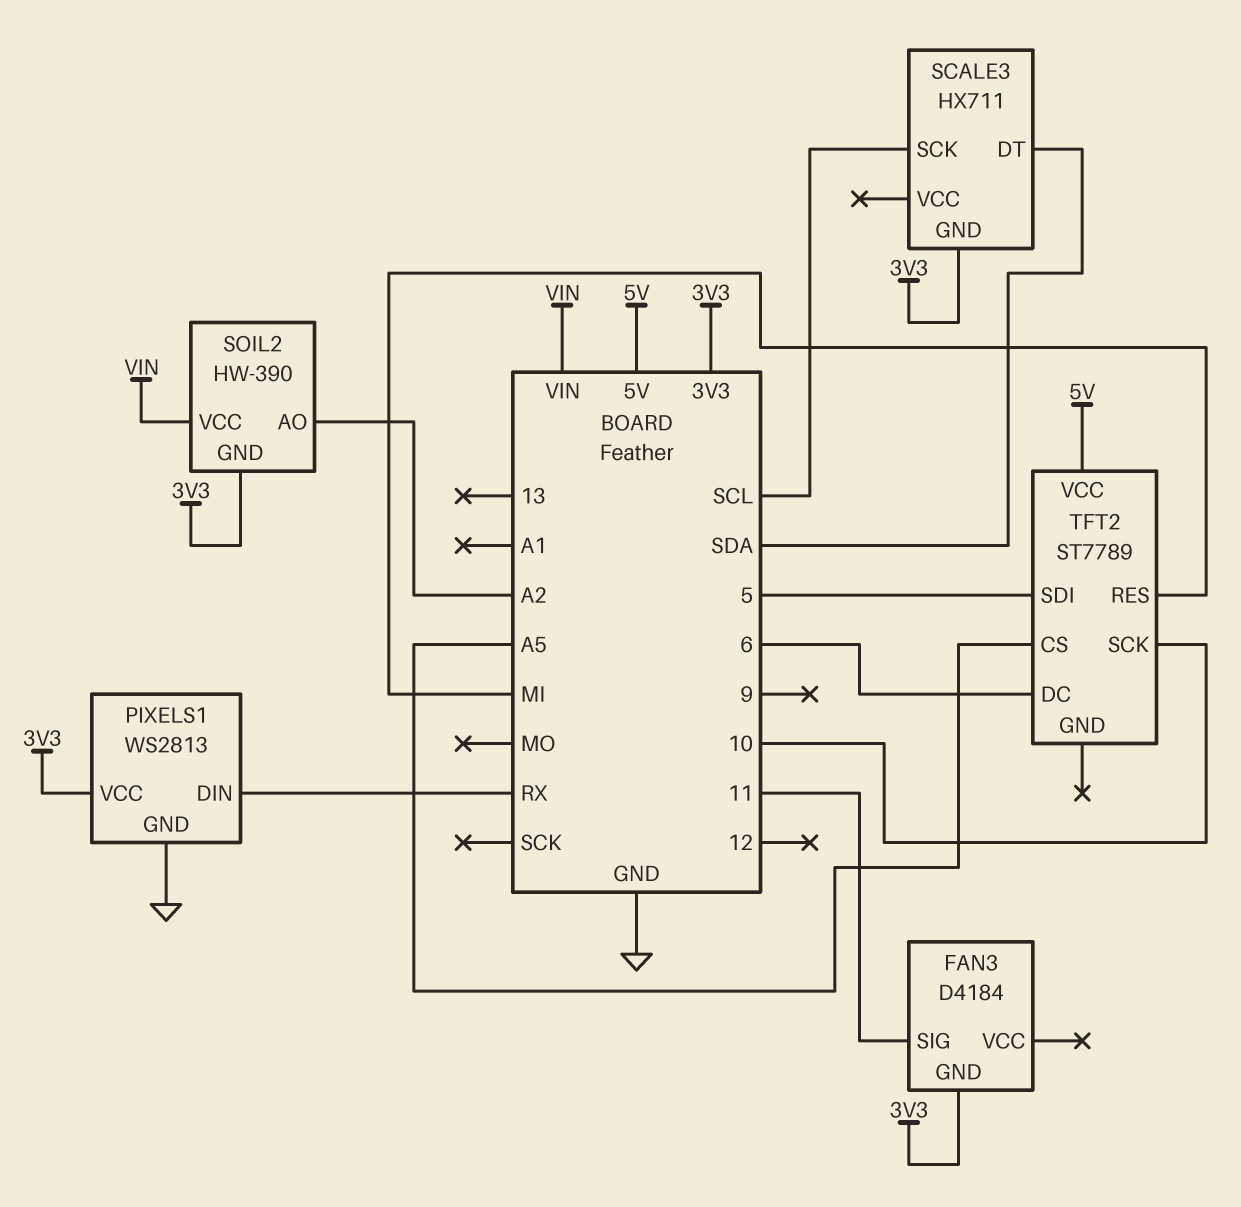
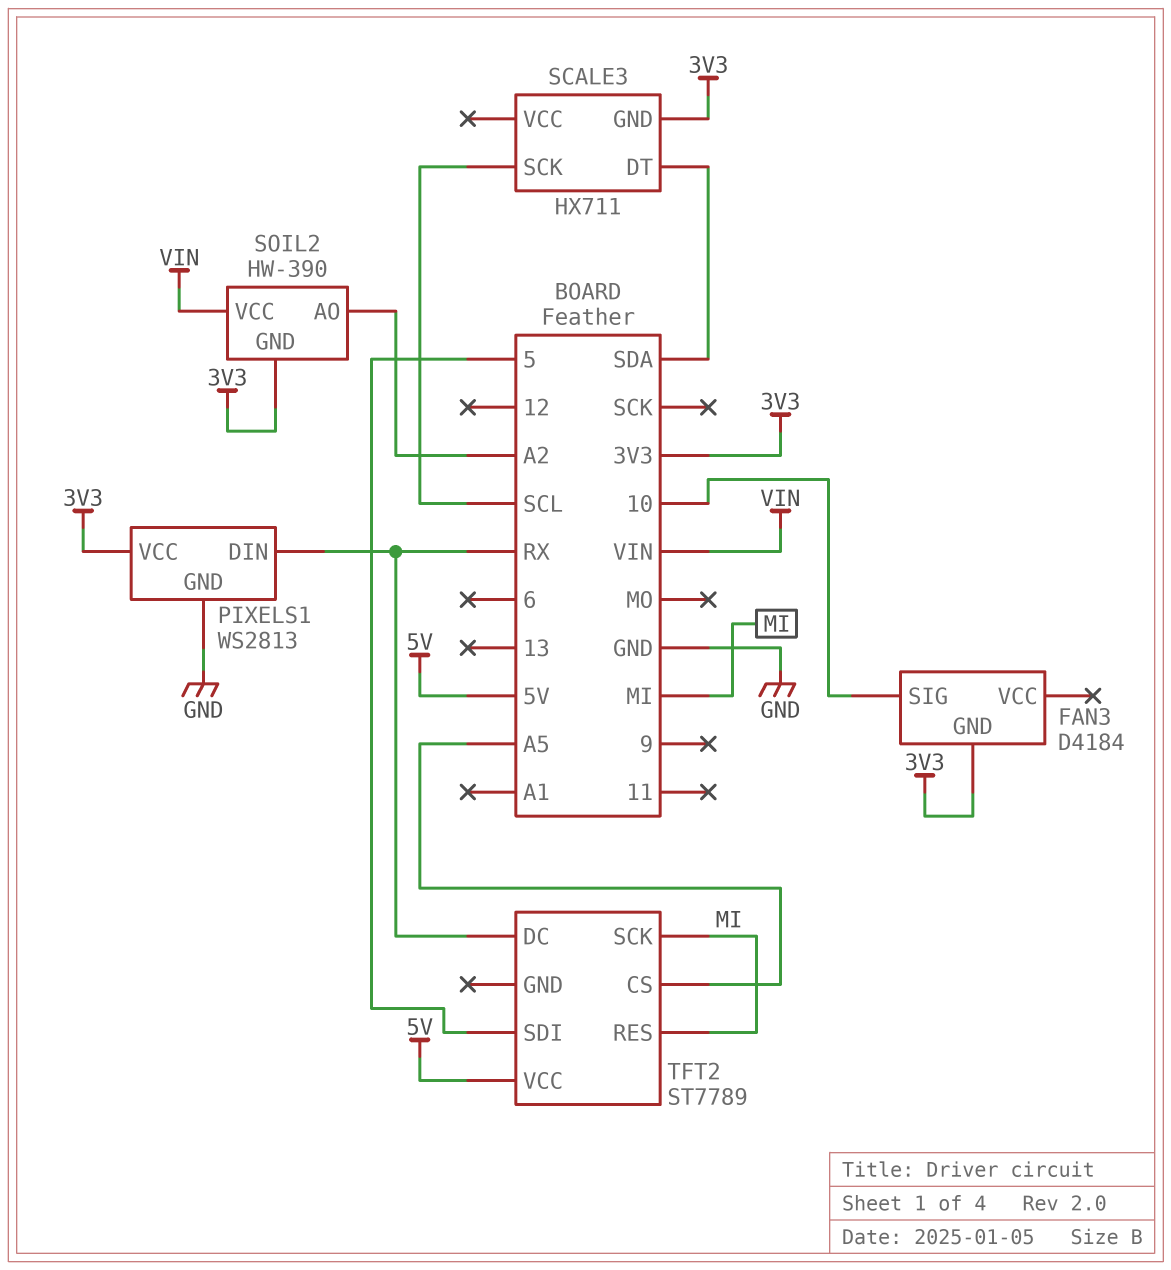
FAN3 pin SIG: 11 -> 10
TFT2 pin DC: 6 -> RX
TFT2 pin SCK: 10 -> MI

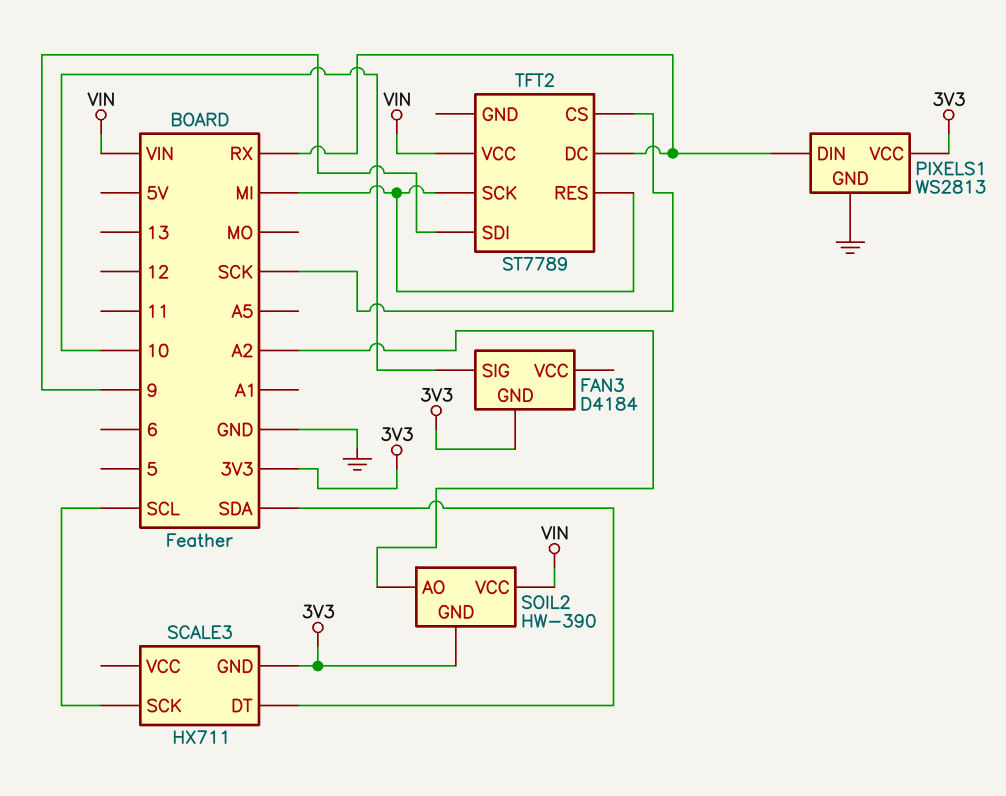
TFT2 pin CS: A5 -> SCK
TFT2 pin SDI: 5 -> 9
TFT2 pin VCC: 5V -> VIN

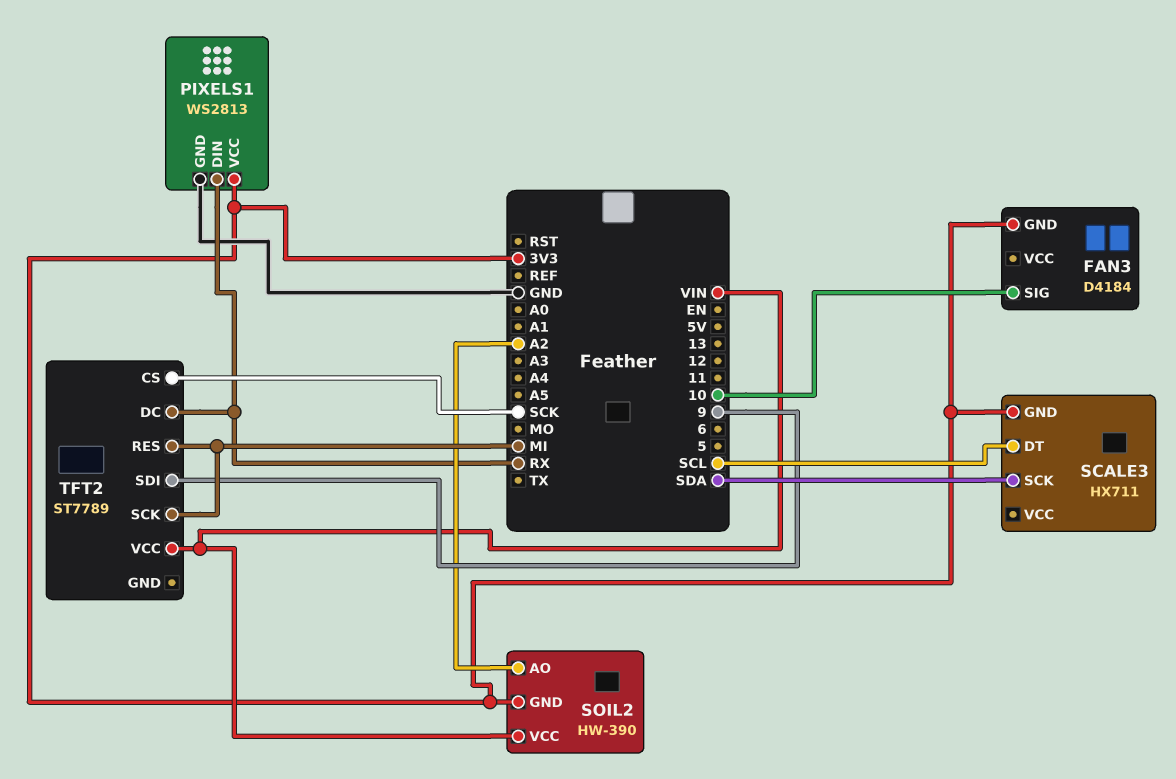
SCALE3 pin DT: SDA -> SCL
SCALE3 pin SCK: SCL -> SDA

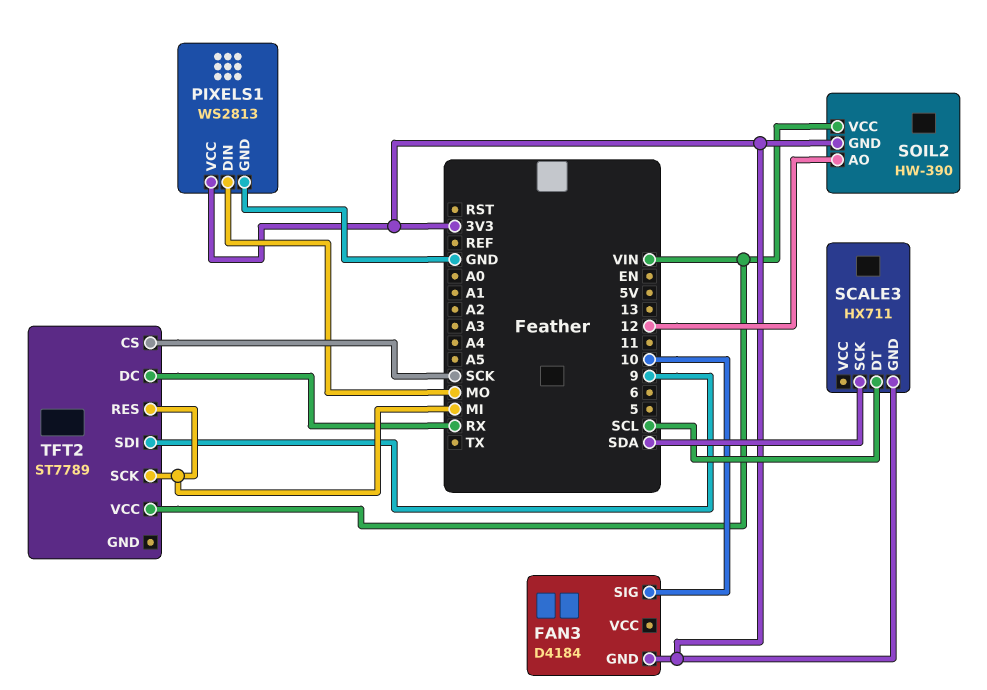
PIXELS1 pin DIN: RX -> MO
SOIL2 pin AO: A2 -> 12

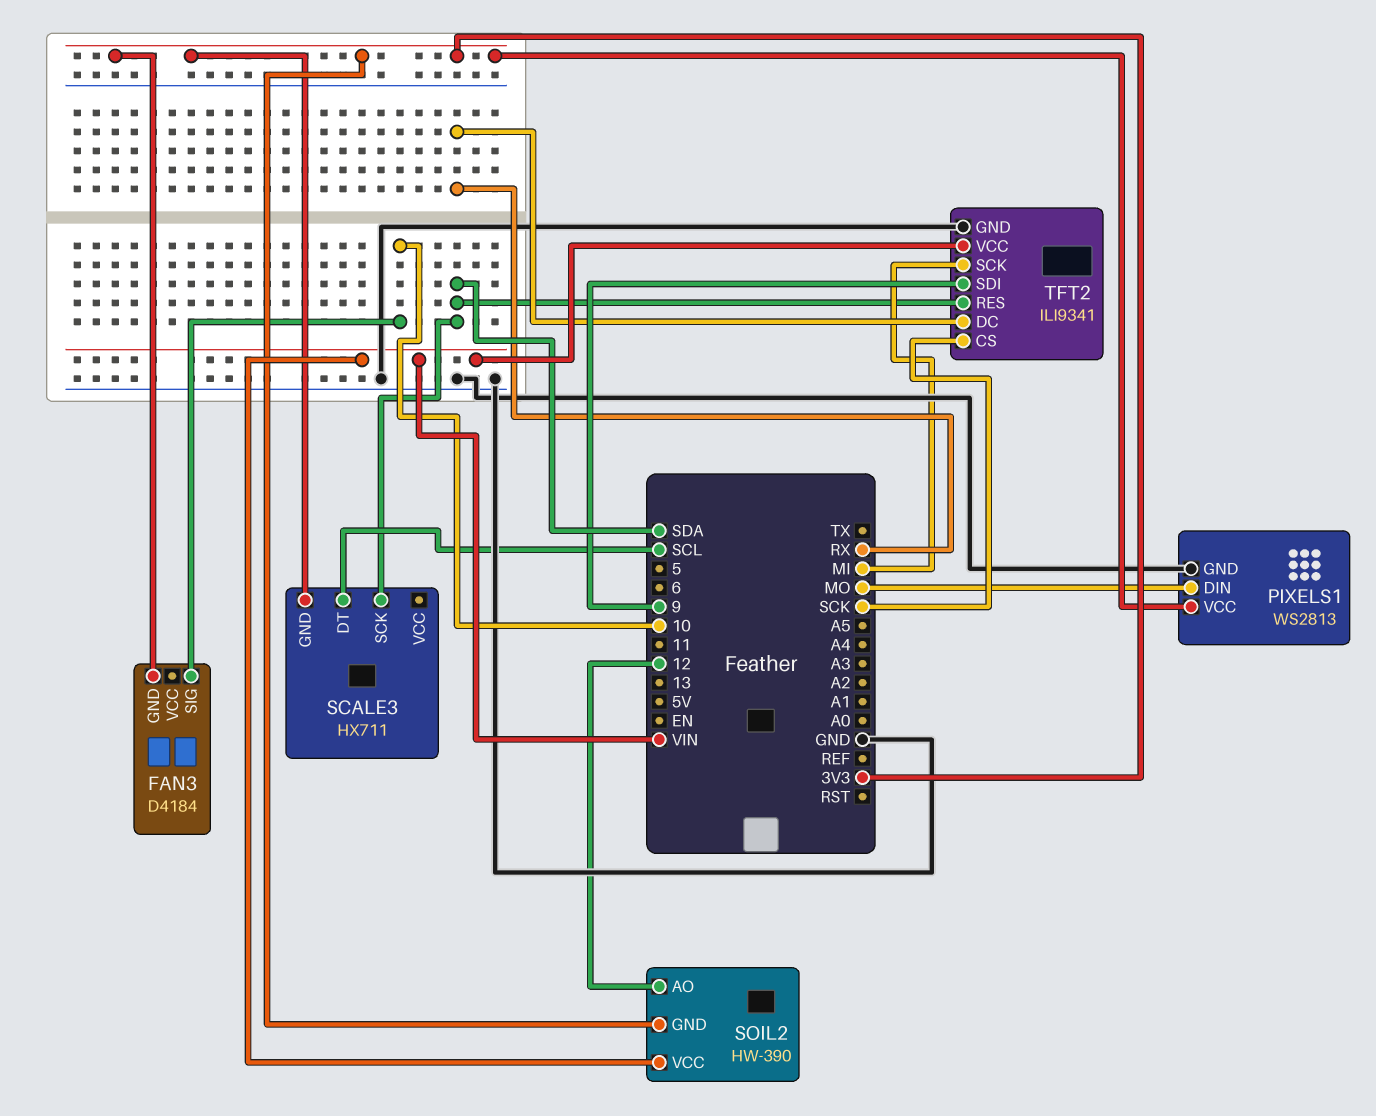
TFT2: ST7789 -> ILI9341
TFT2 pin GND: none -> GND
TFT2 pin RES: MI -> SDA

